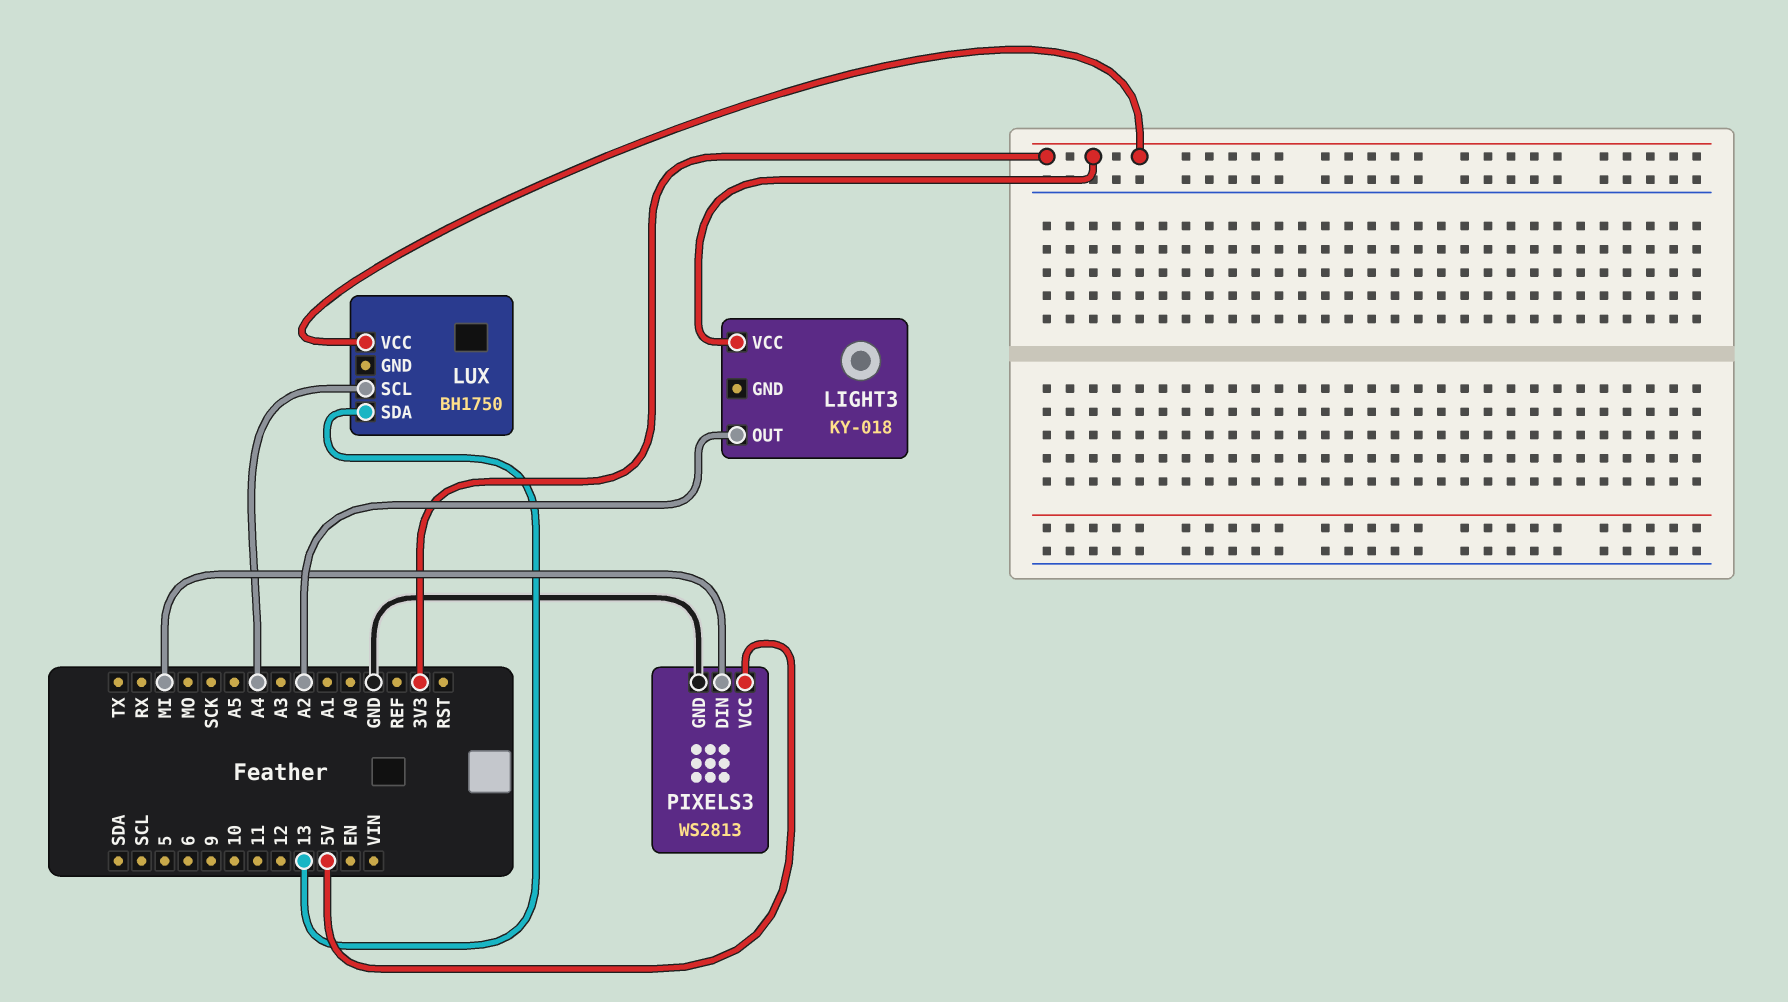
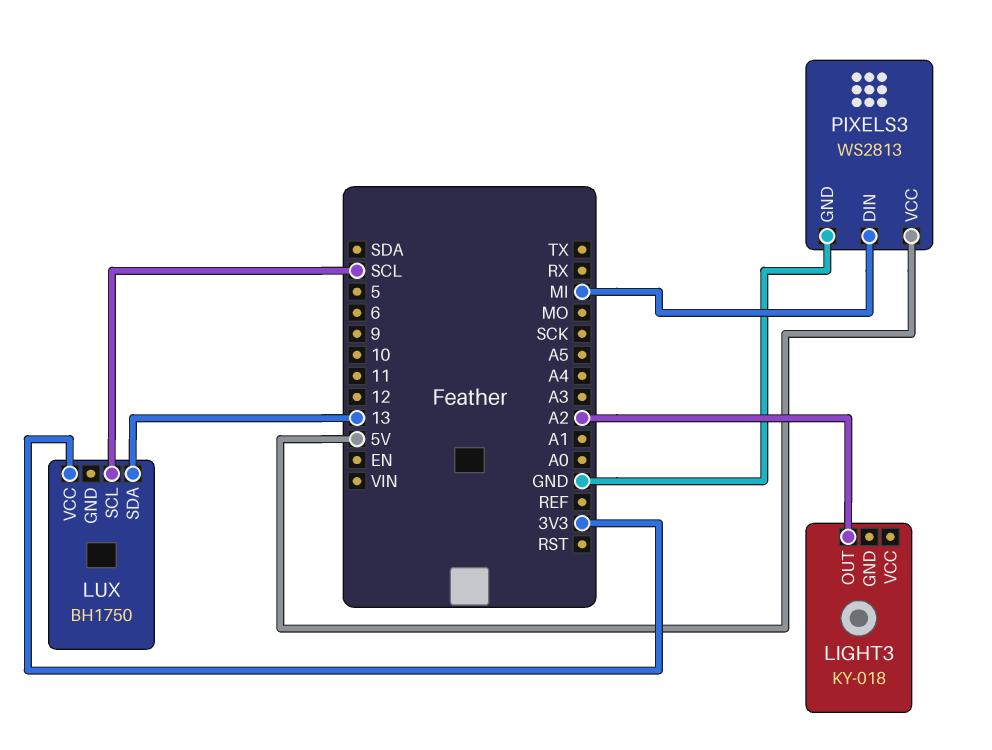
LIGHT3 pin VCC: 3V3 -> none
LUX pin SCL: A4 -> SCL

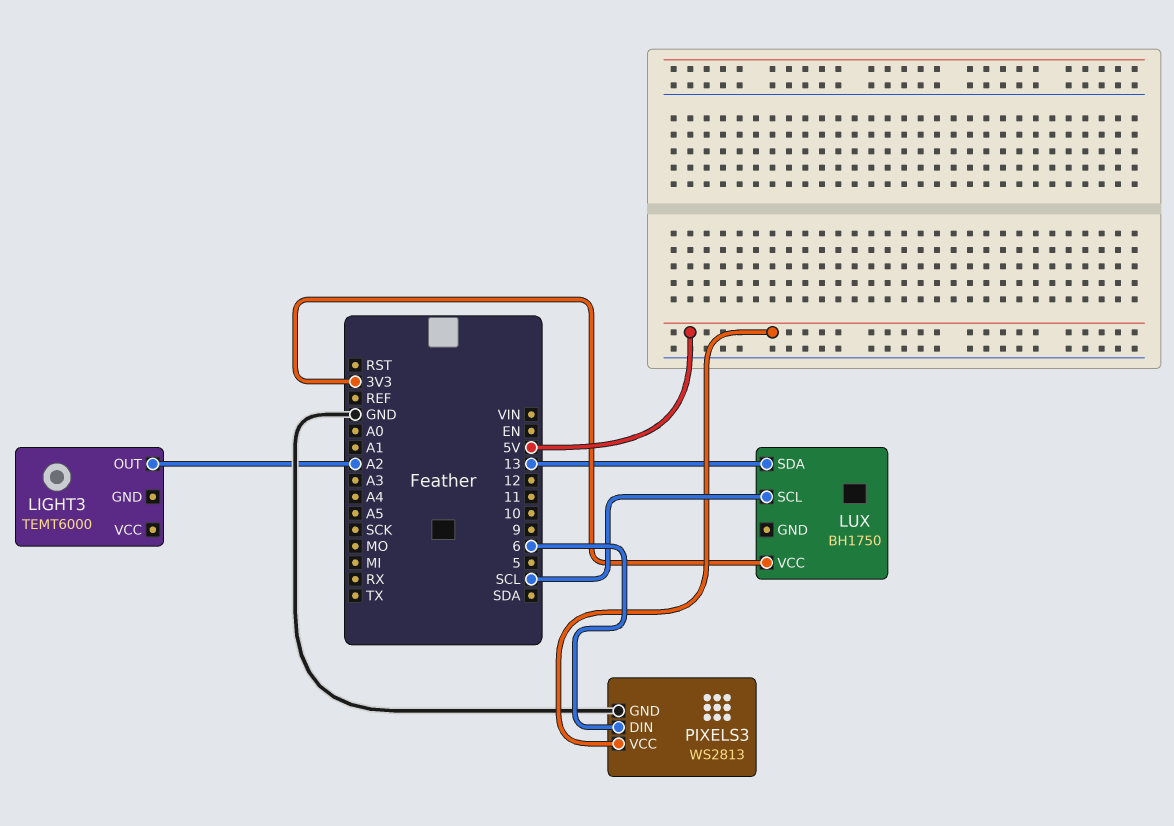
LIGHT3: KY-018 -> TEMT6000
PIXELS3 pin DIN: MI -> 6

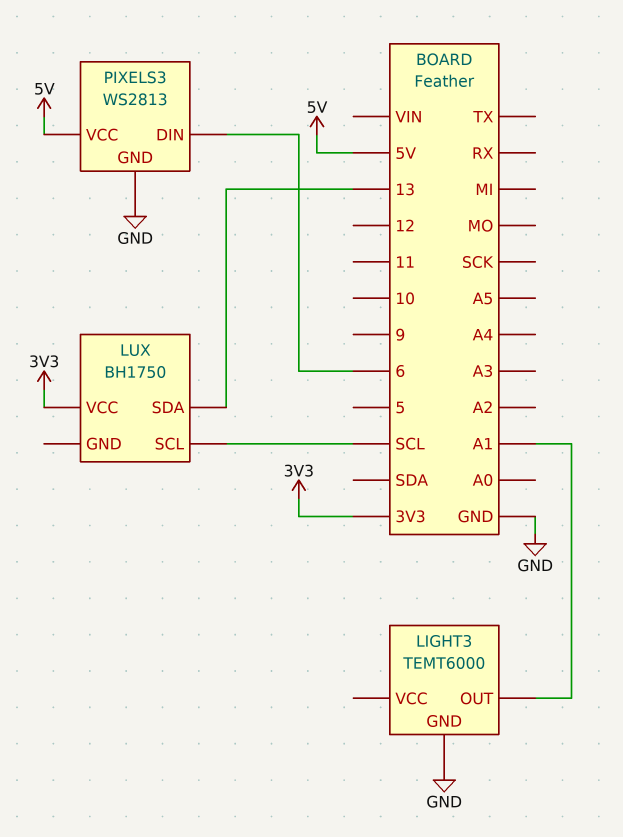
LIGHT3 pin GND: none -> GND
LIGHT3 pin OUT: A2 -> A1

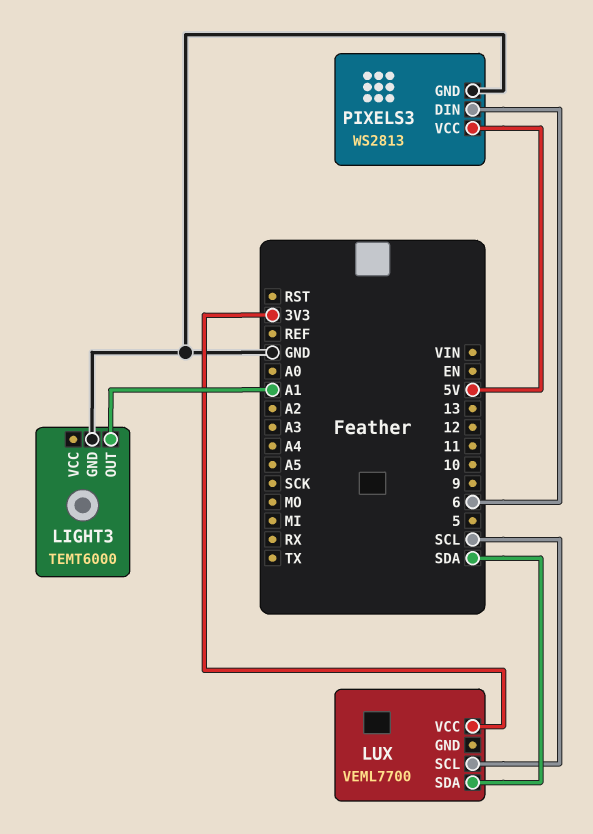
LUX: BH1750 -> VEML7700
LUX pin SDA: 13 -> SDA

